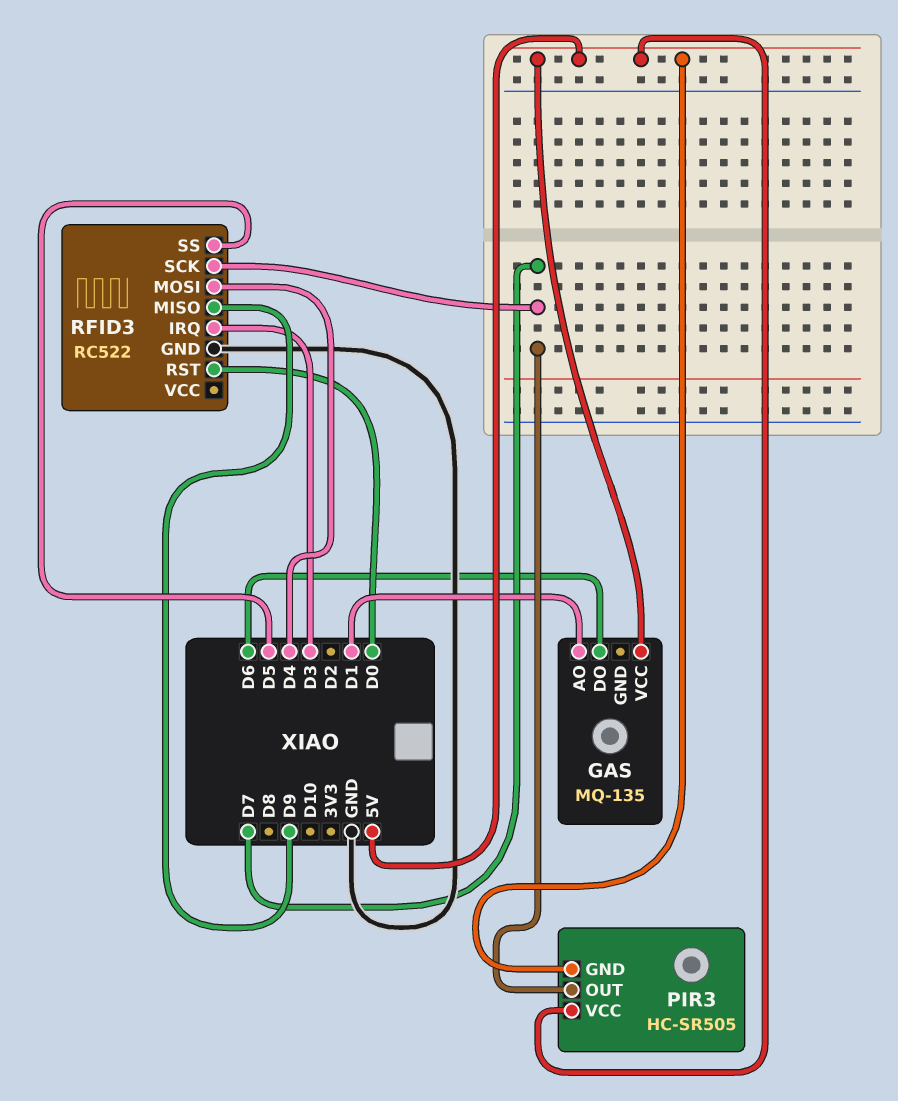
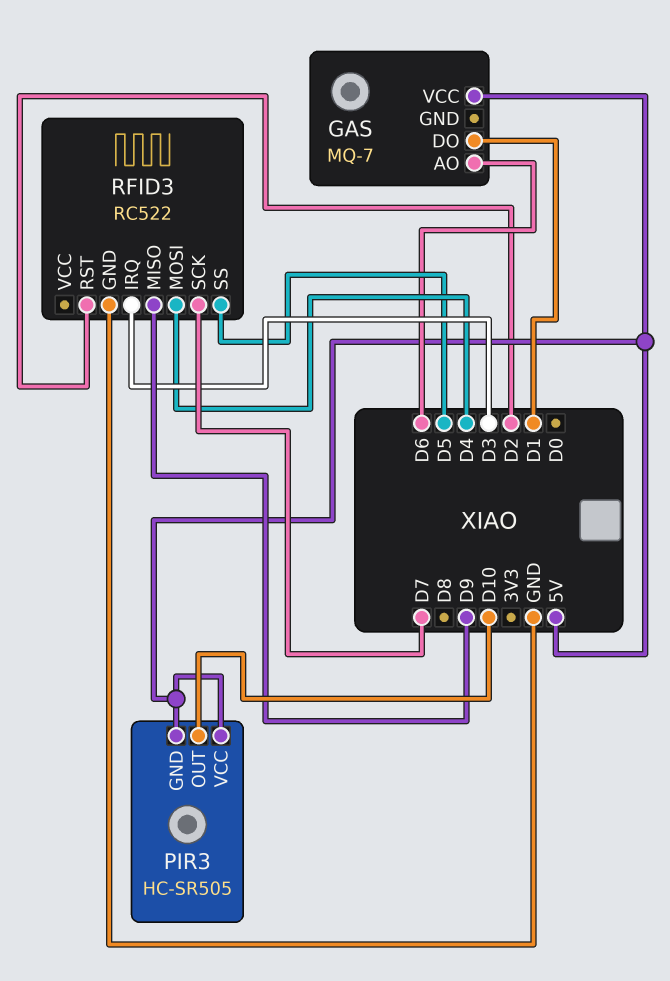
GAS: MQ-135 -> MQ-7
GAS pin AO: D1 -> D6
GAS pin DO: D6 -> D1
PIR3 pin OUT: D7 -> D10
RFID3 pin RST: D0 -> D2

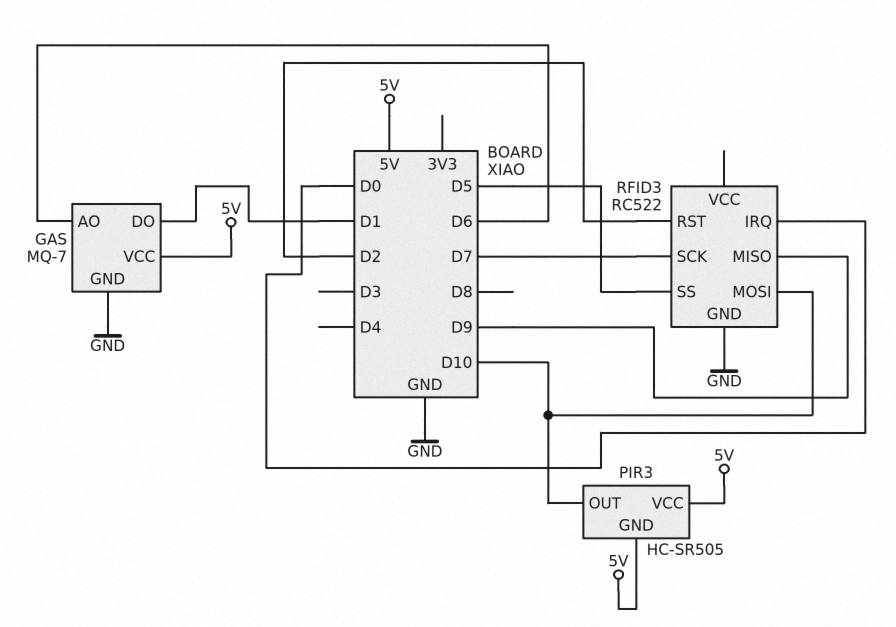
GAS pin GND: none -> GND
RFID3 pin IRQ: D3 -> D0
RFID3 pin MOSI: D4 -> D10

